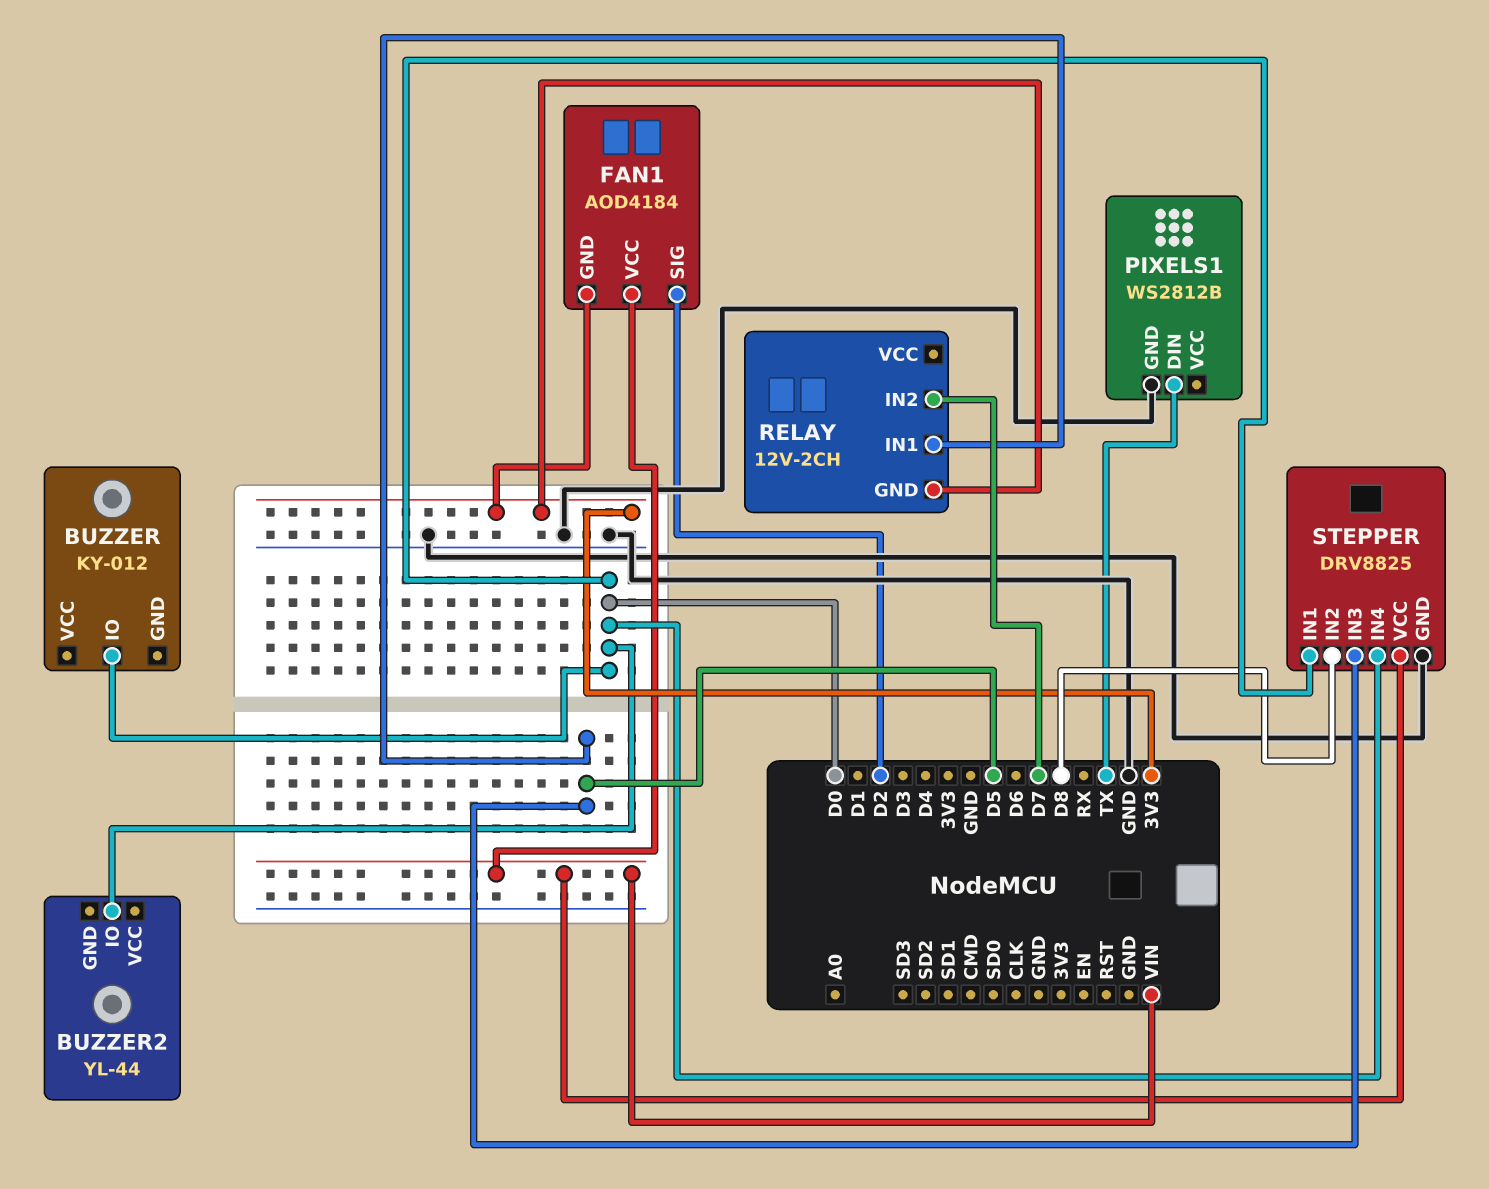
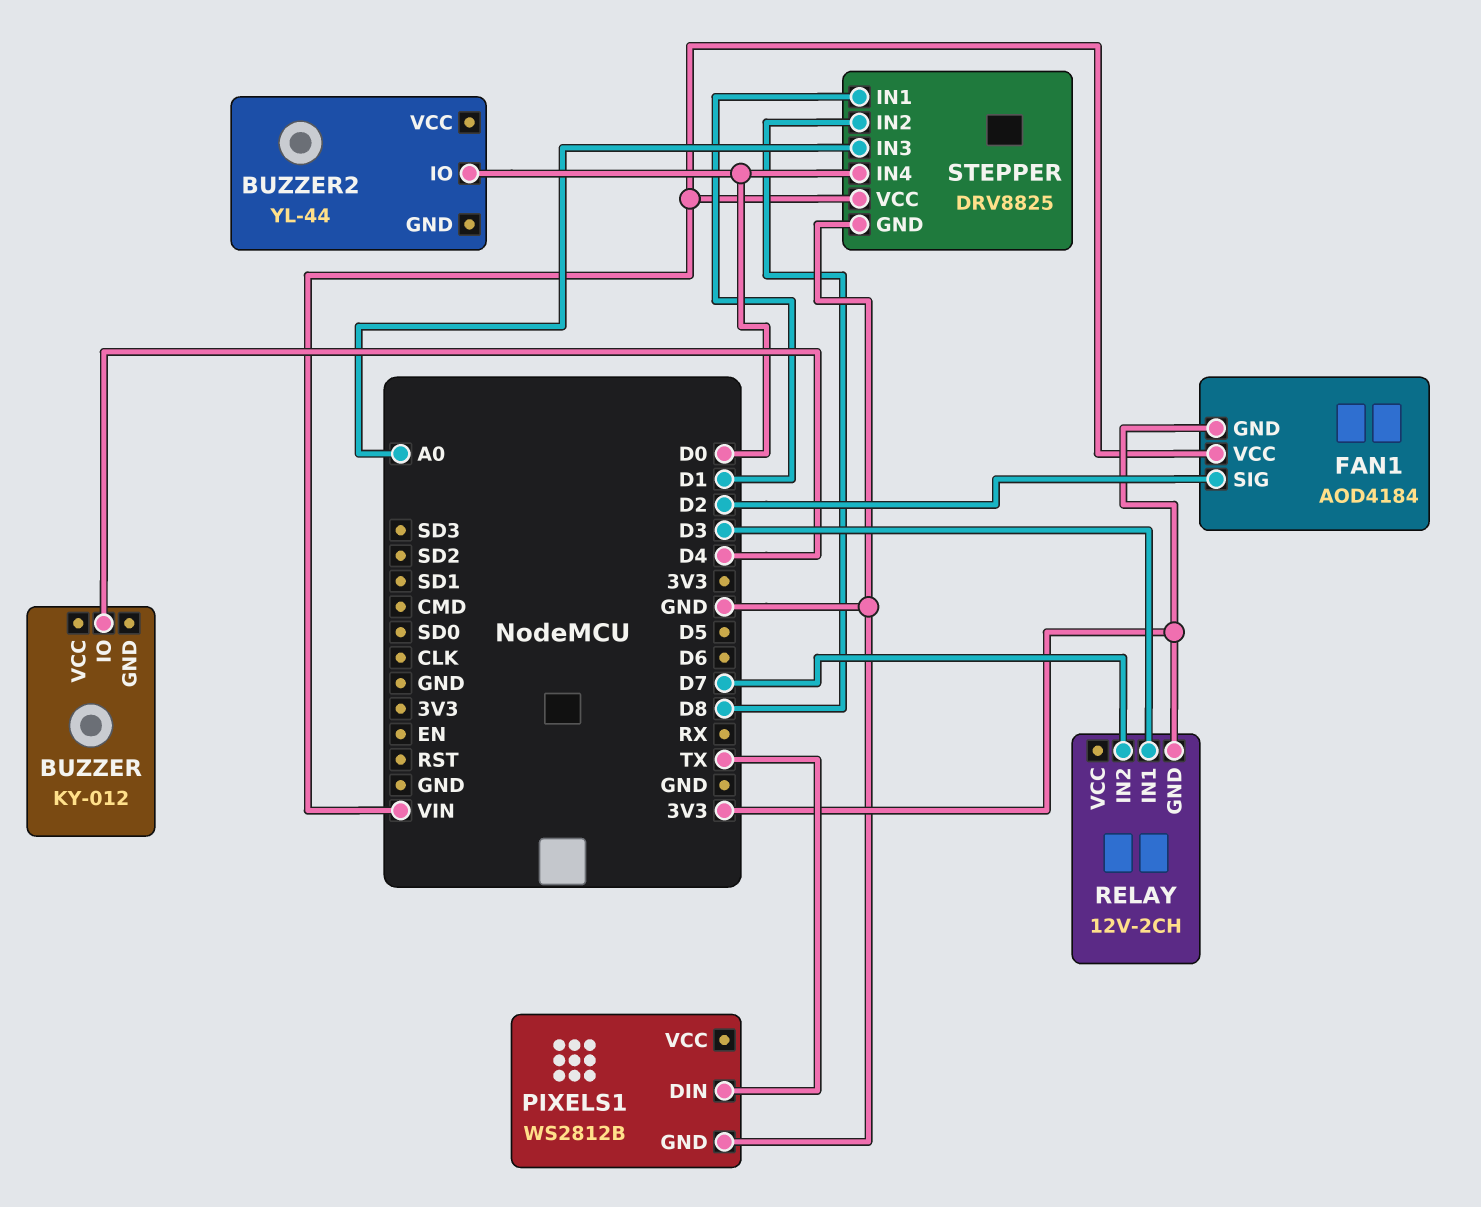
BUZZER pin IO: D0 -> D4
RELAY pin IN1: D5 -> D3
STEPPER pin IN1: D0 -> D1
STEPPER pin IN3: D5 -> A0

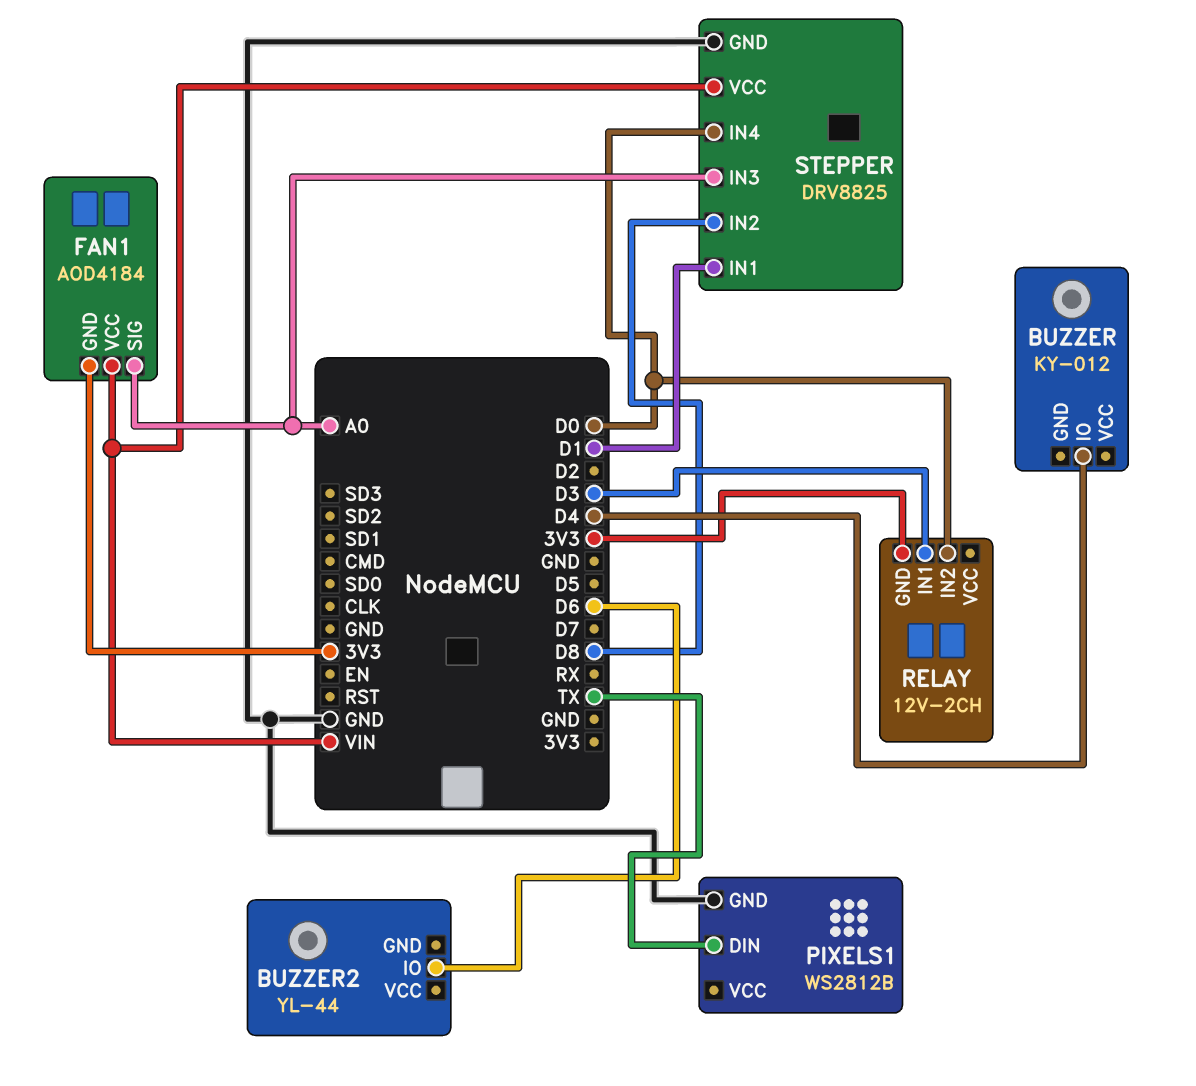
BUZZER2 pin IO: D0 -> D6
FAN1 pin SIG: D2 -> A0
RELAY pin IN2: D7 -> D0

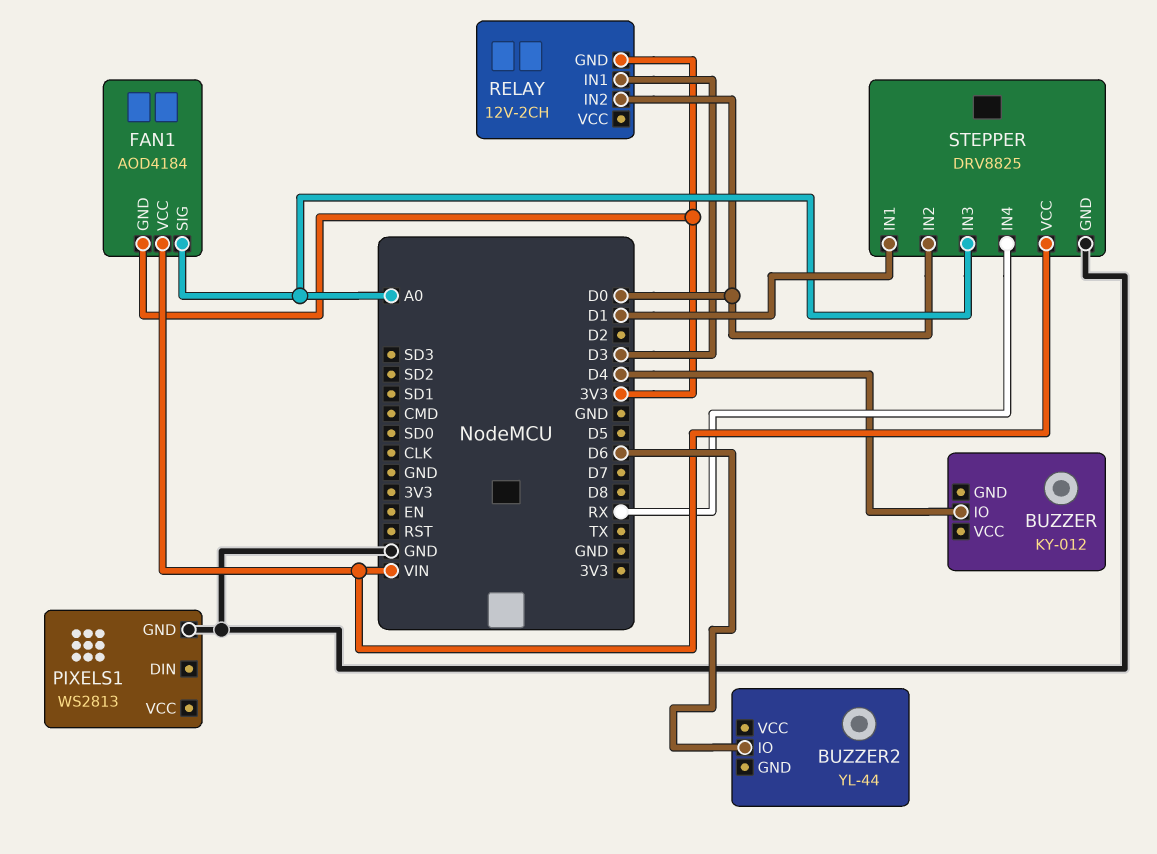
PIXELS1: WS2812B -> WS2813
PIXELS1 pin DIN: TX -> none
STEPPER pin IN2: D8 -> D0
STEPPER pin IN4: D0 -> RX

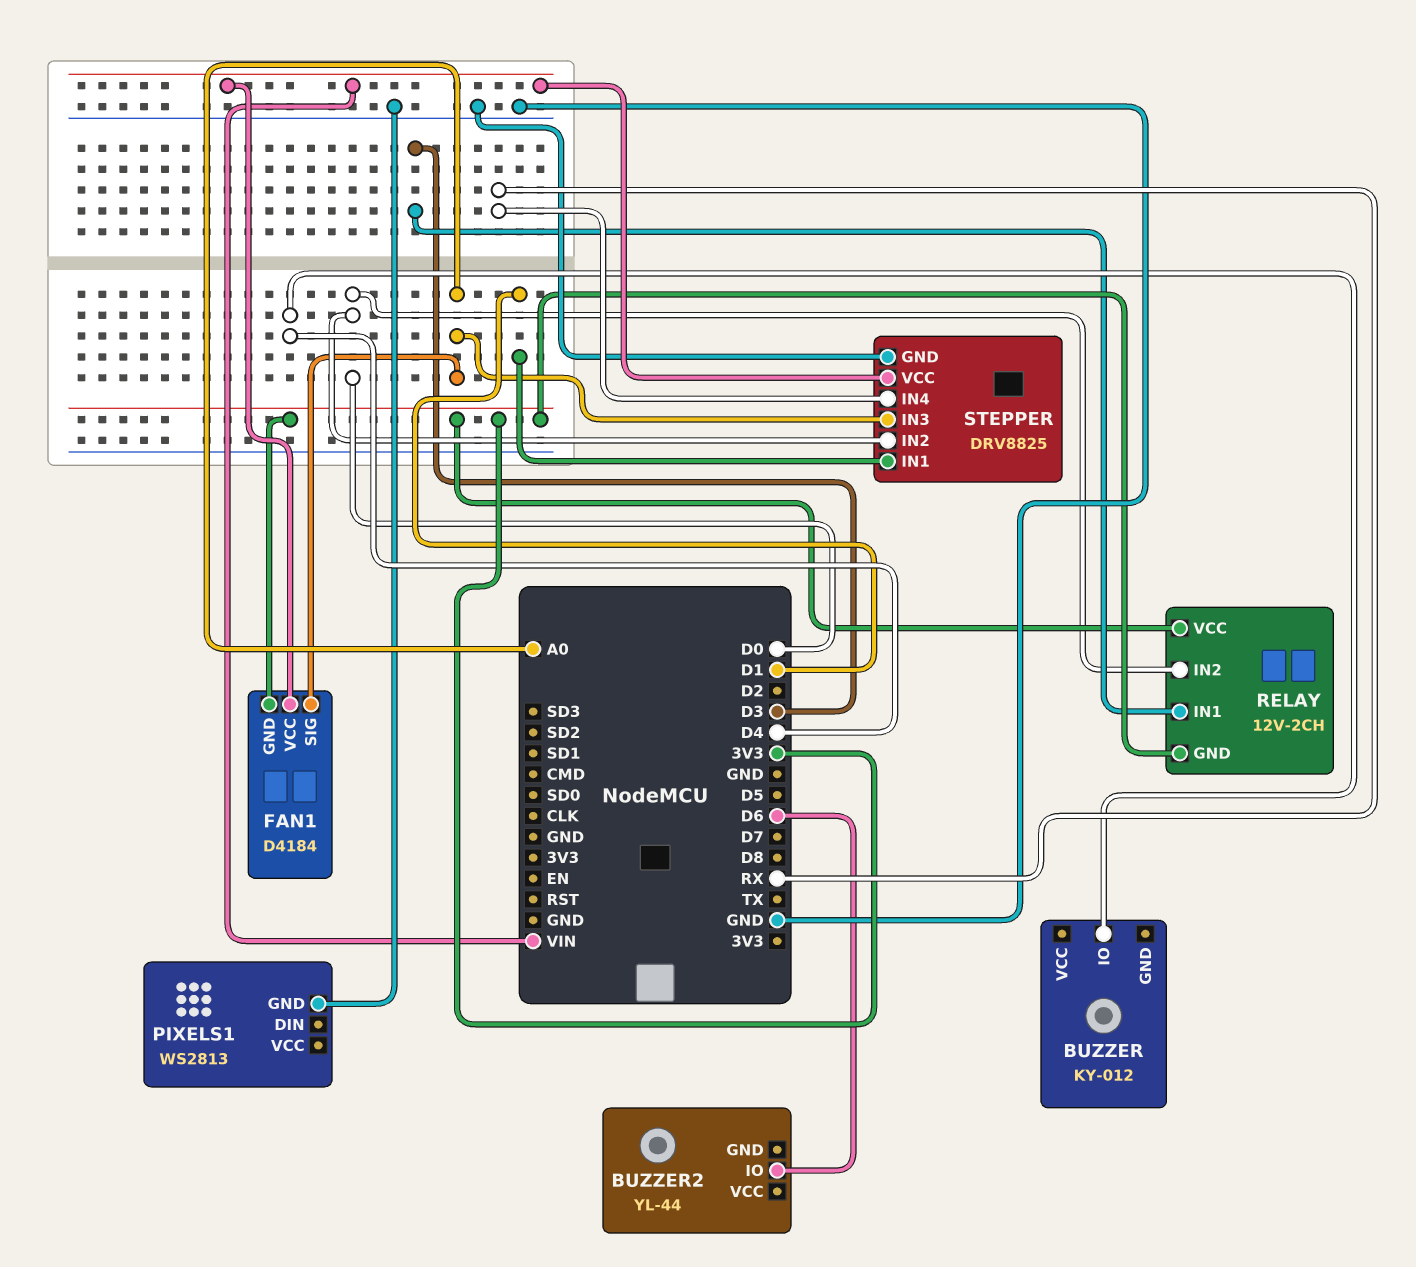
FAN1: AOD4184 -> D4184
RELAY pin VCC: none -> 3V3

